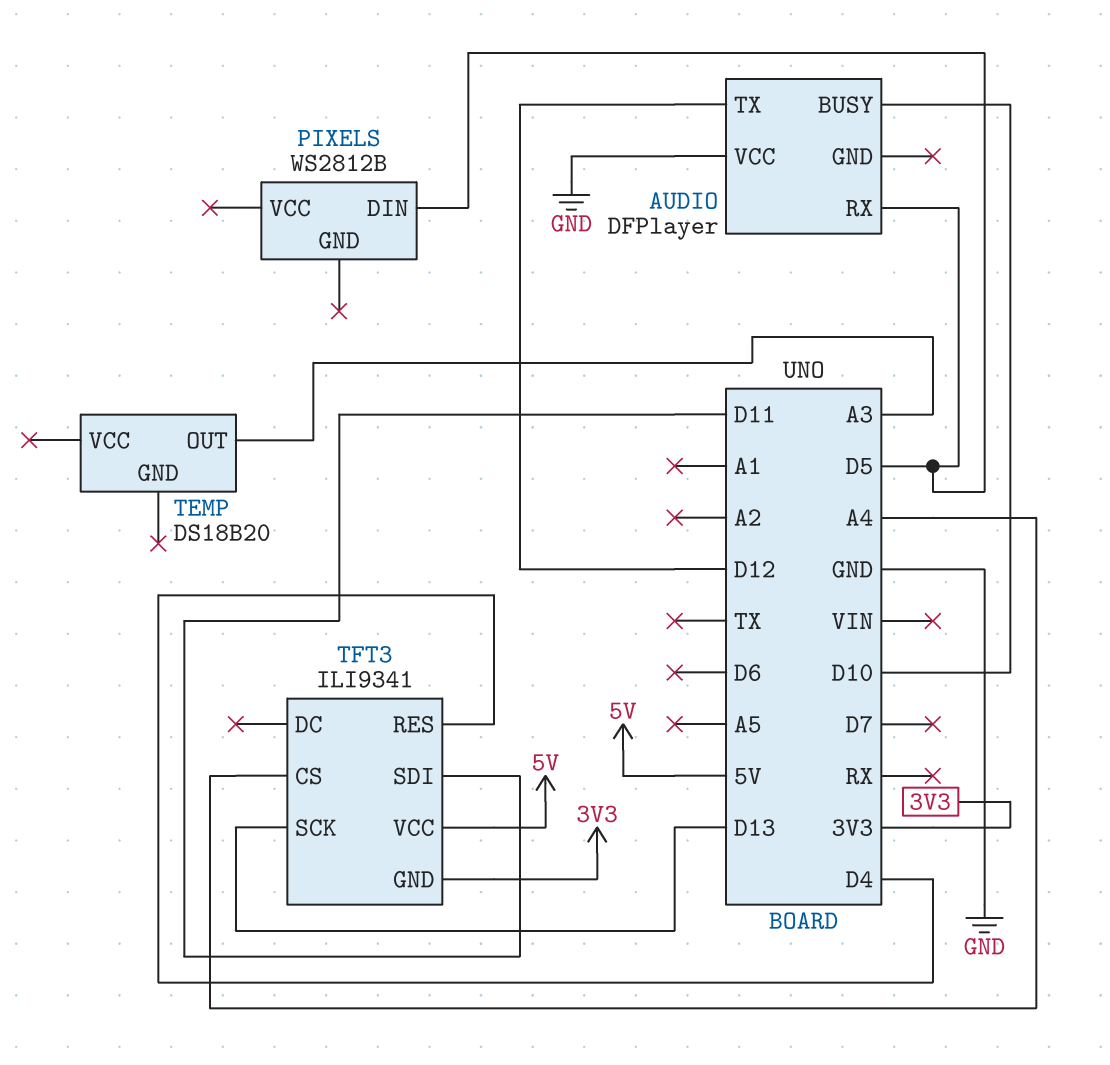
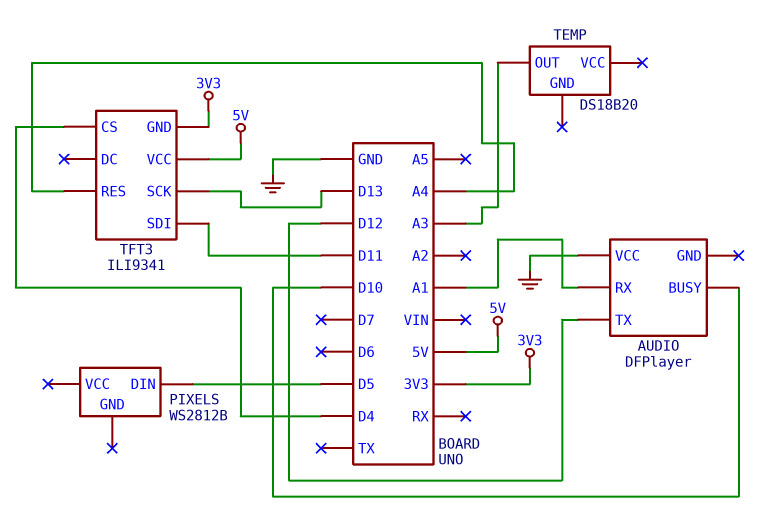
AUDIO pin RX: D5 -> A1
TFT3 pin CS: A4 -> D4
TFT3 pin RES: D4 -> A4

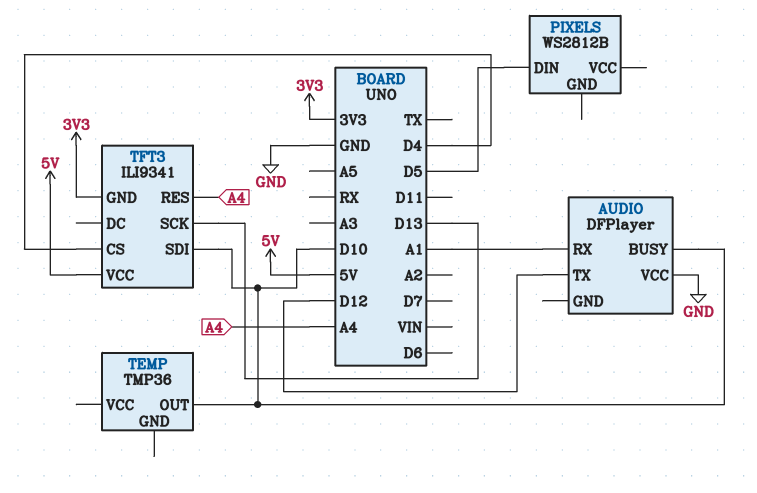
TEMP: DS18B20 -> TMP36
TEMP pin OUT: A3 -> D10
TFT3 pin SDI: D11 -> D10

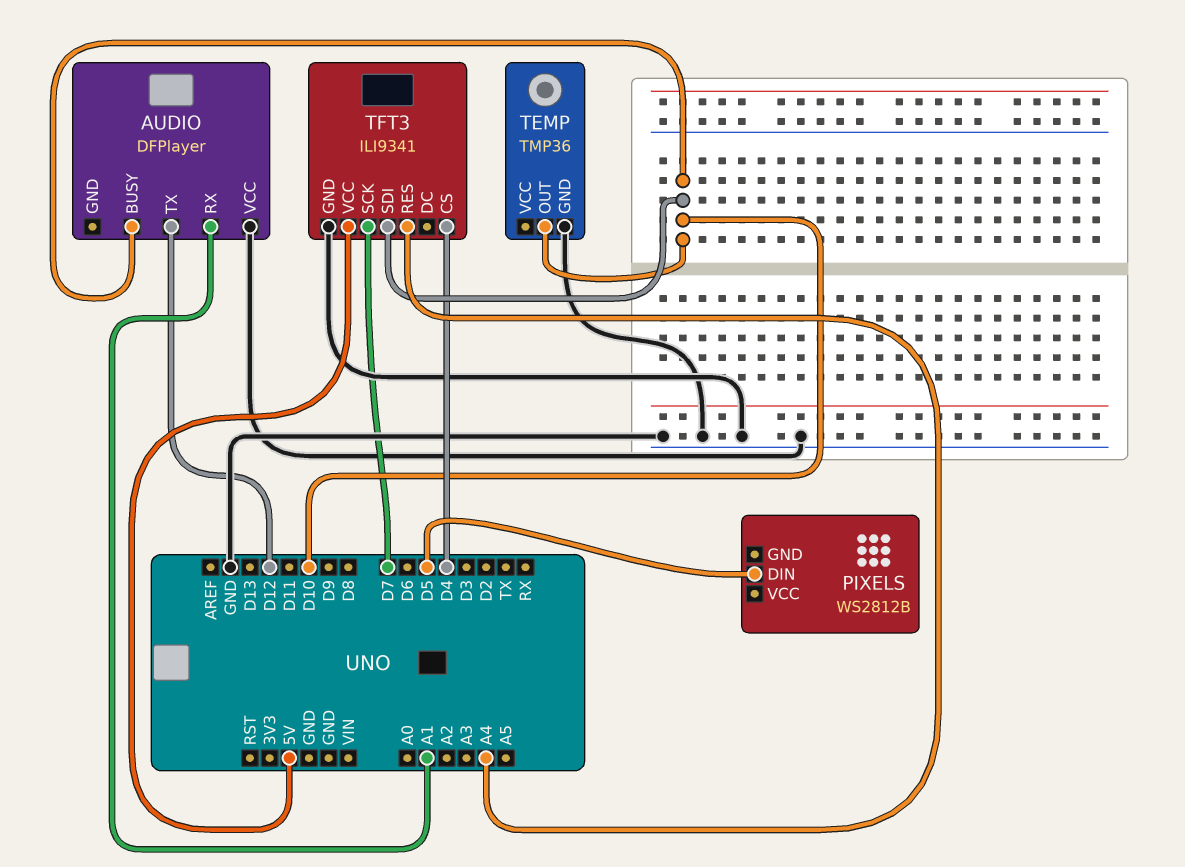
TEMP pin GND: none -> GND
TFT3 pin GND: 3V3 -> GND
TFT3 pin SCK: D13 -> D7

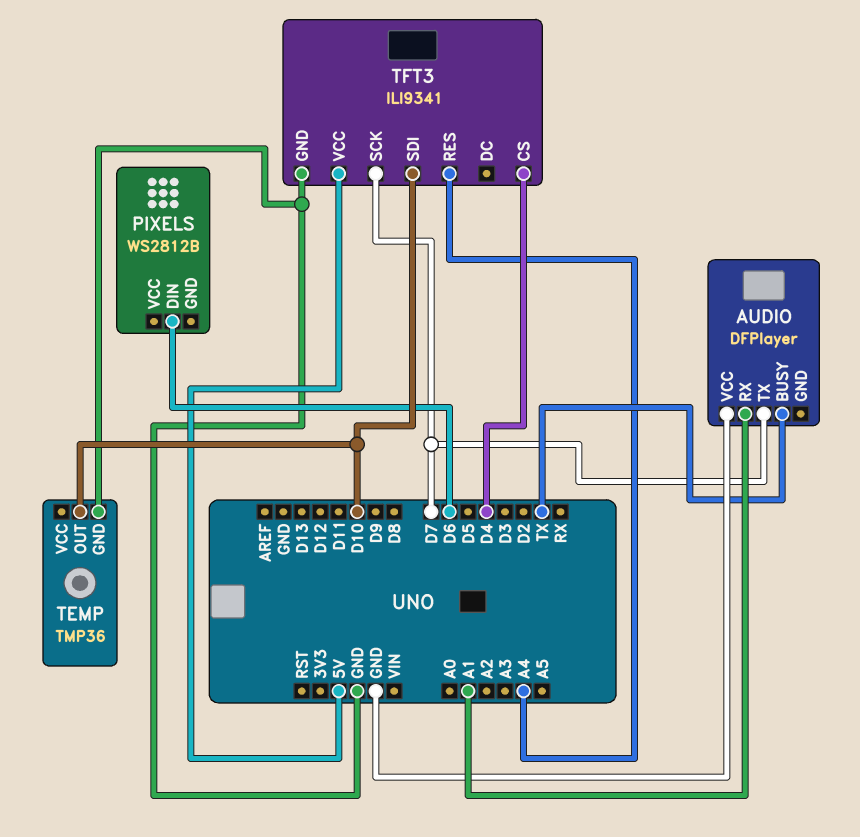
AUDIO pin BUSY: D10 -> TX
AUDIO pin TX: D12 -> D7
PIXELS pin DIN: D5 -> D6

